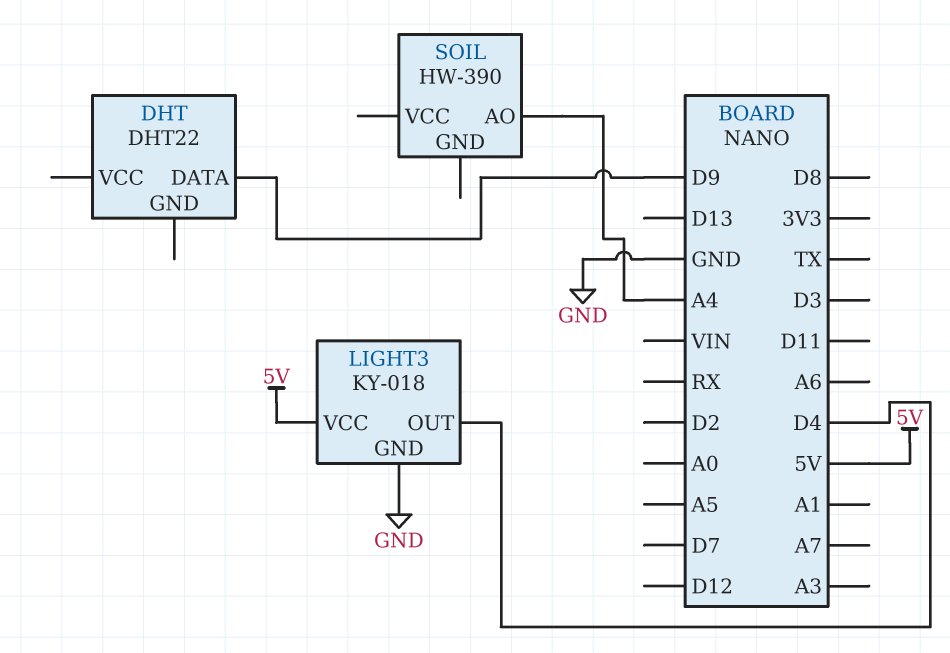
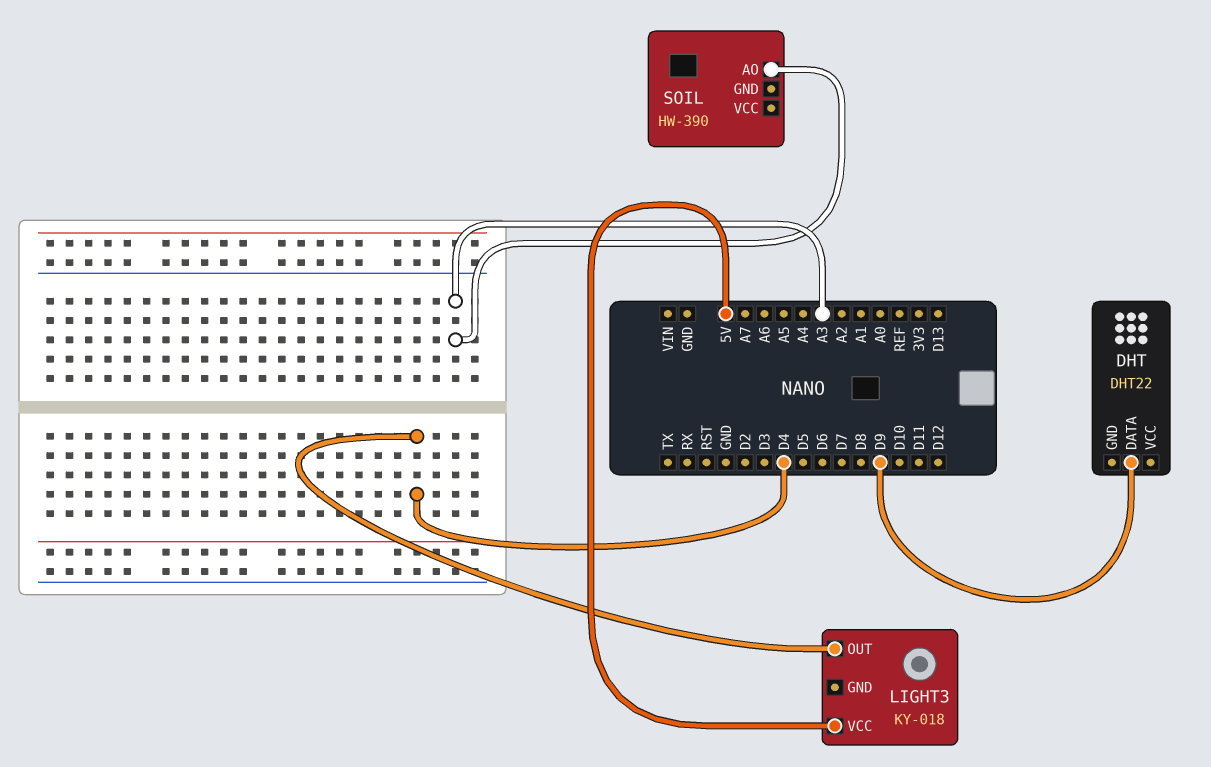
LIGHT3 pin GND: GND -> none
SOIL pin AO: A4 -> A3

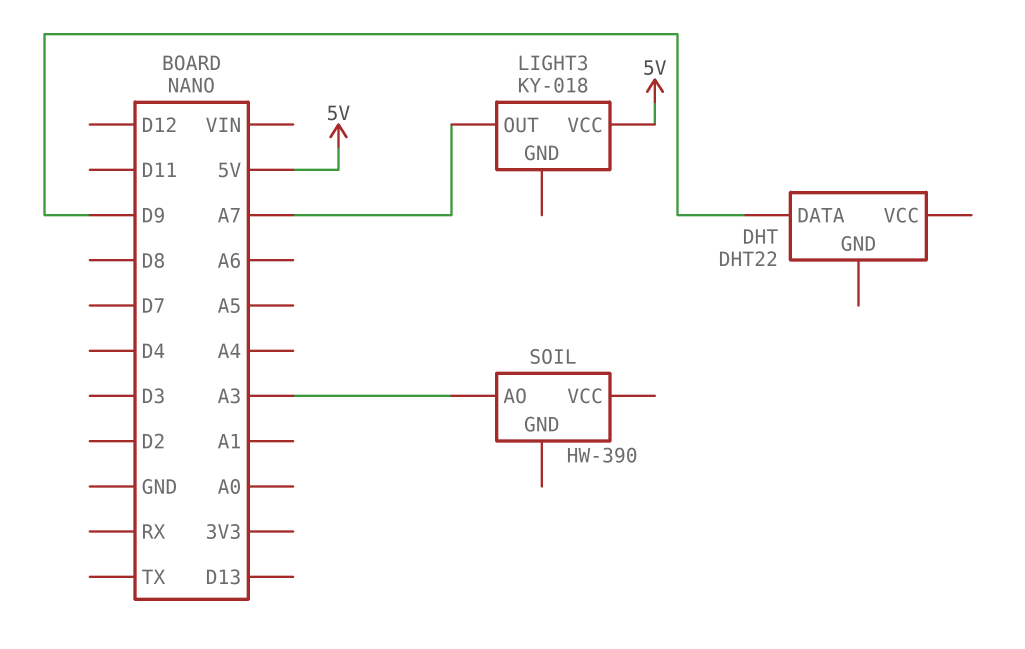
LIGHT3 pin OUT: D4 -> A7

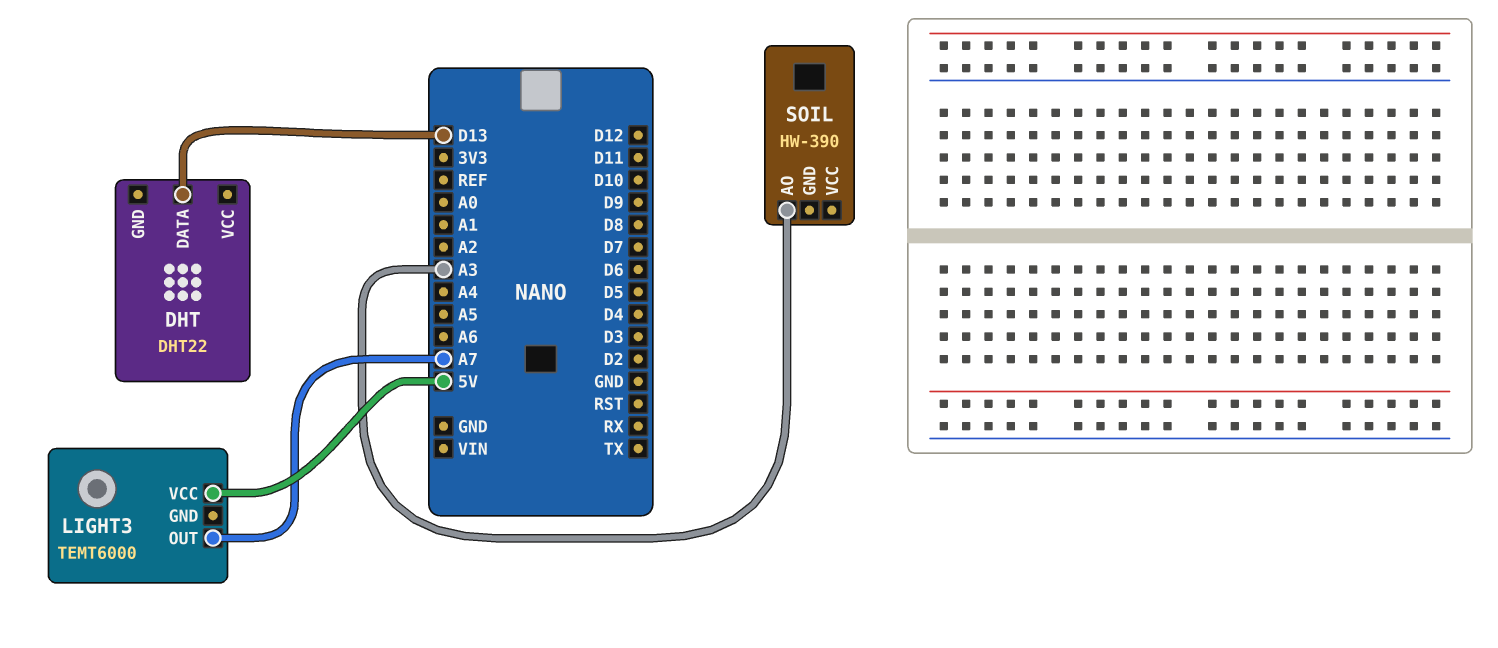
DHT pin DATA: D9 -> D13
LIGHT3: KY-018 -> TEMT6000

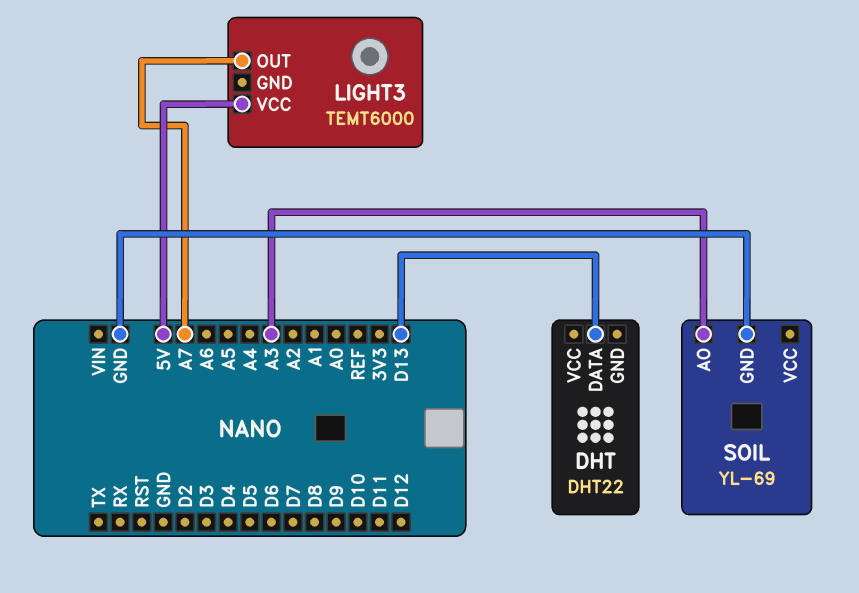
SOIL: HW-390 -> YL-69
SOIL pin GND: none -> GND

